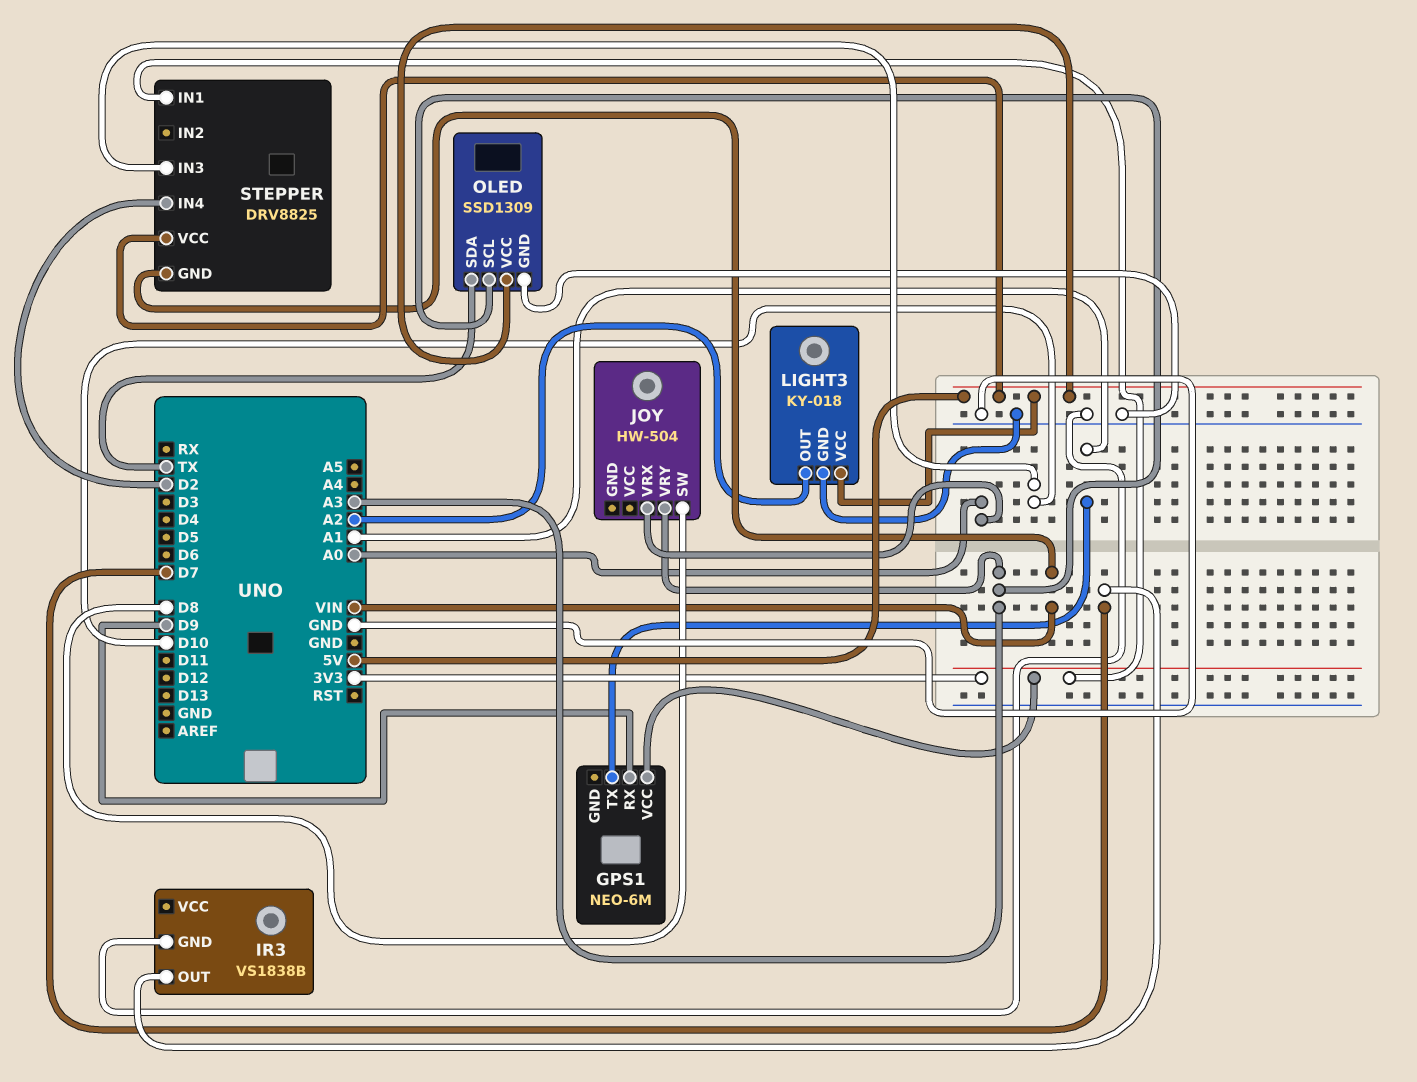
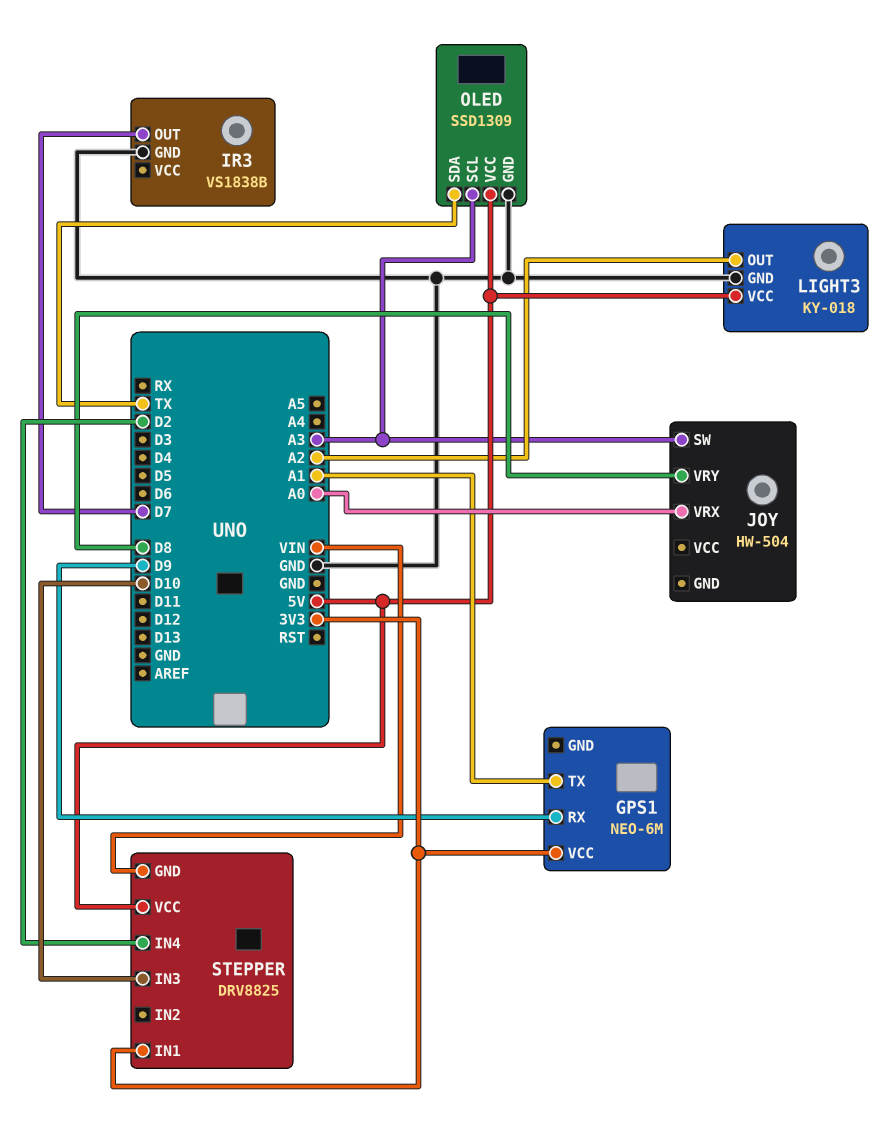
JOY pin SW: D8 -> A3
JOY pin VRY: A3 -> D8

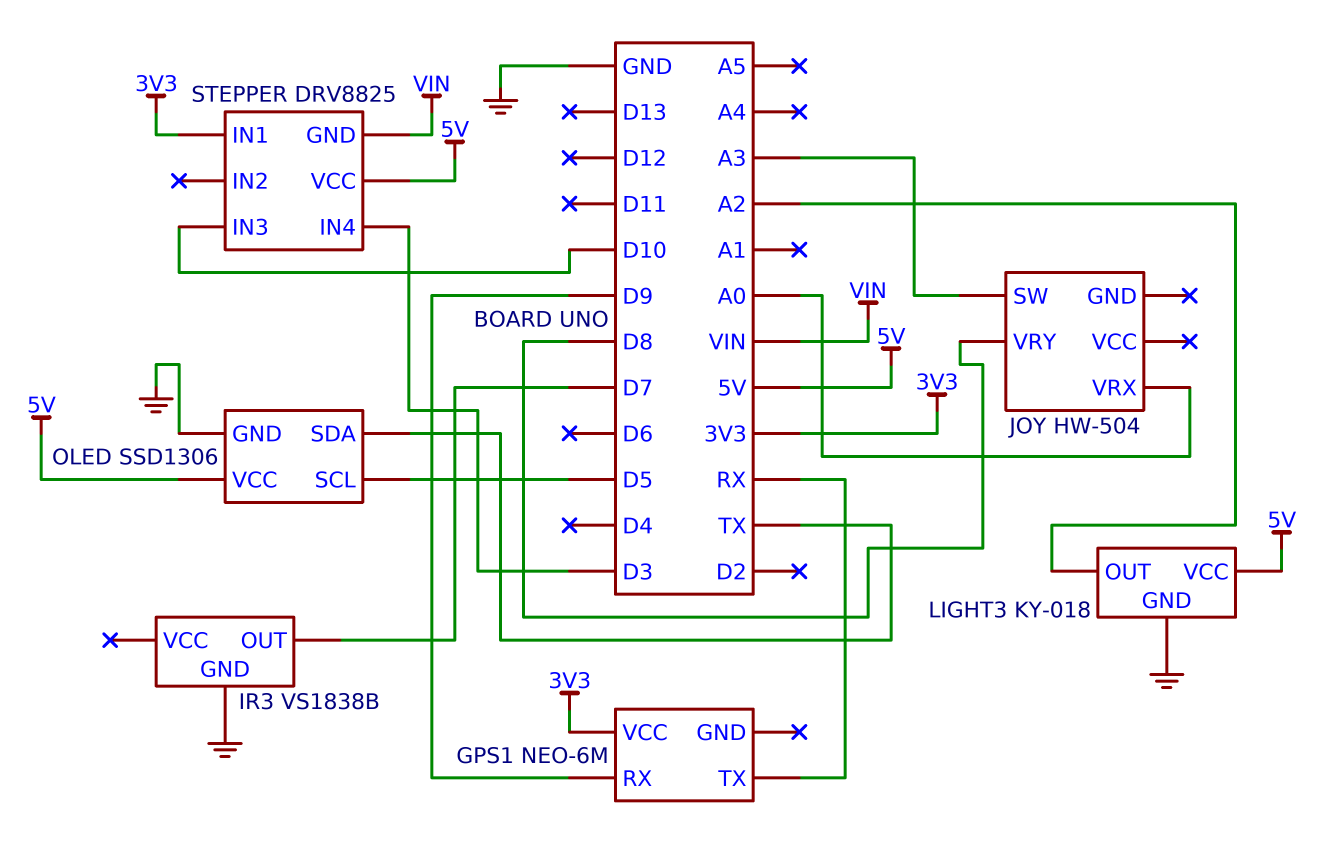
GPS1 pin TX: A1 -> RX
OLED: SSD1309 -> SSD1306
OLED pin SCL: A3 -> D5
STEPPER pin IN4: D2 -> D3

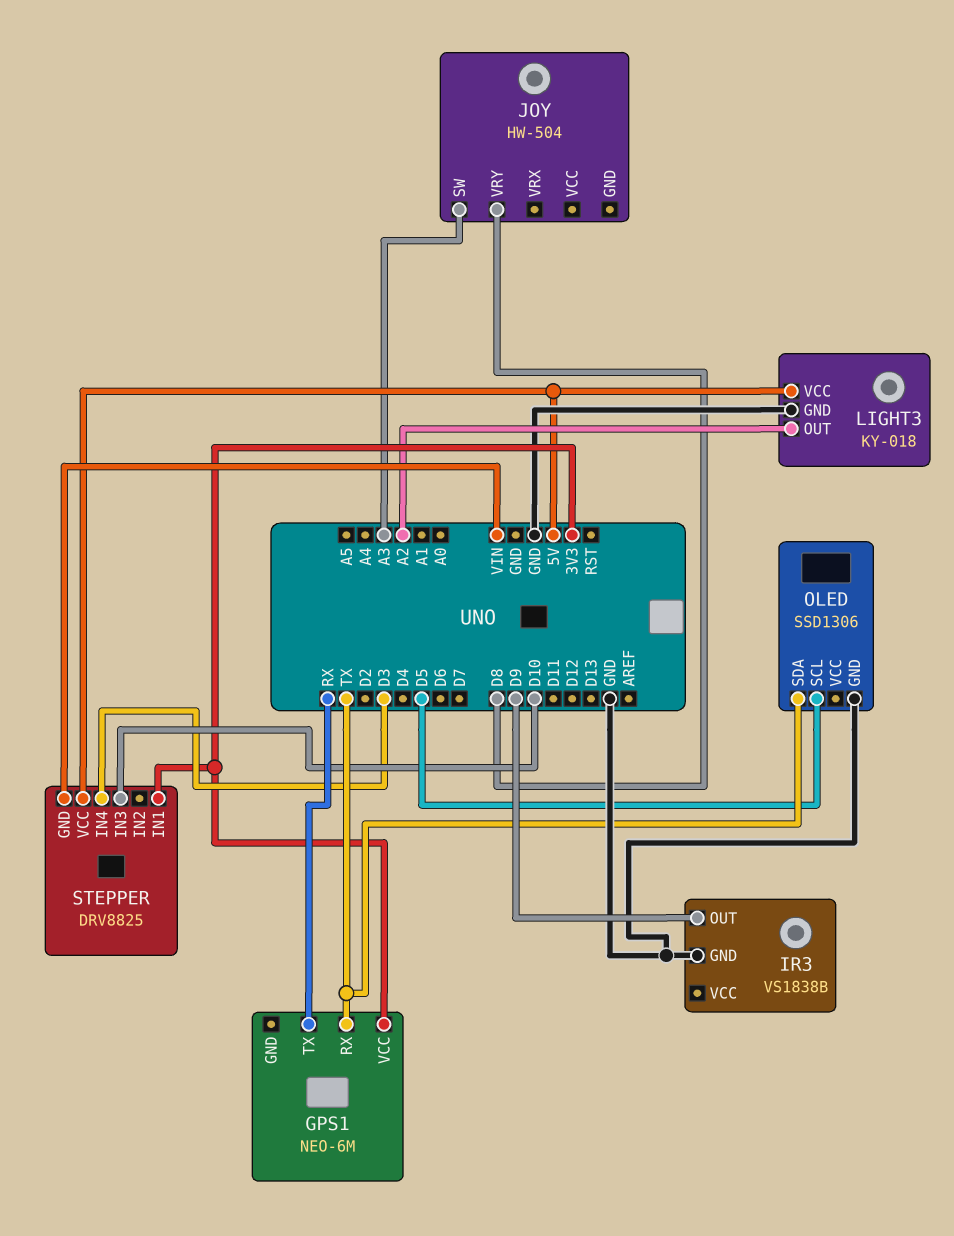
GPS1 pin RX: D9 -> TX
IR3 pin OUT: D7 -> D9
JOY pin VRX: A0 -> none
OLED pin VCC: 5V -> none

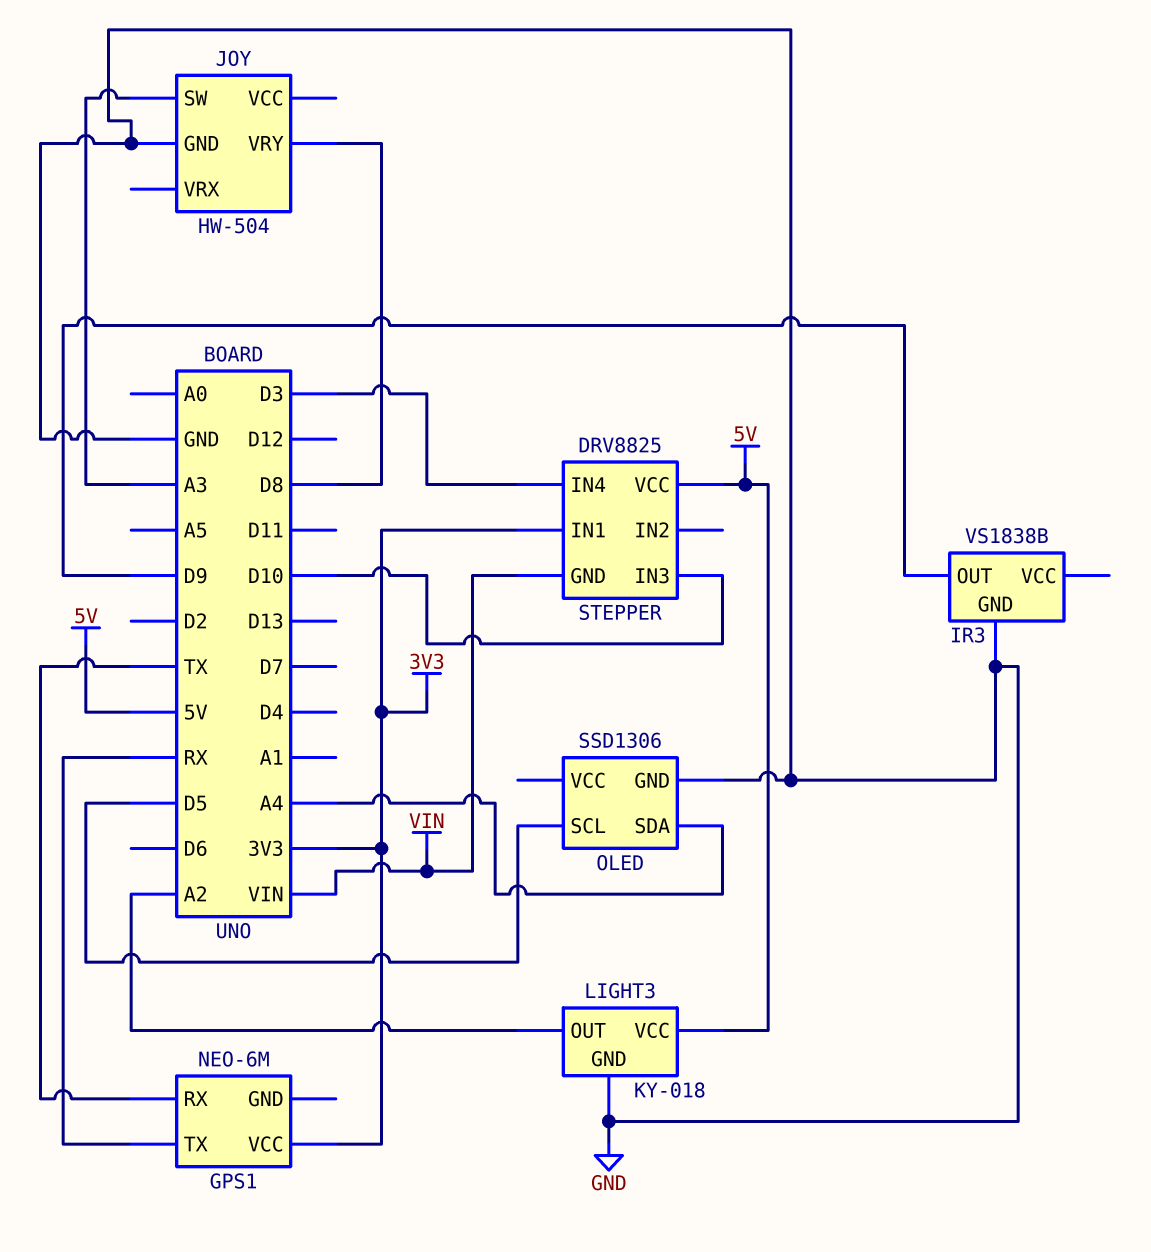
JOY pin GND: none -> GND
OLED pin SDA: TX -> A4

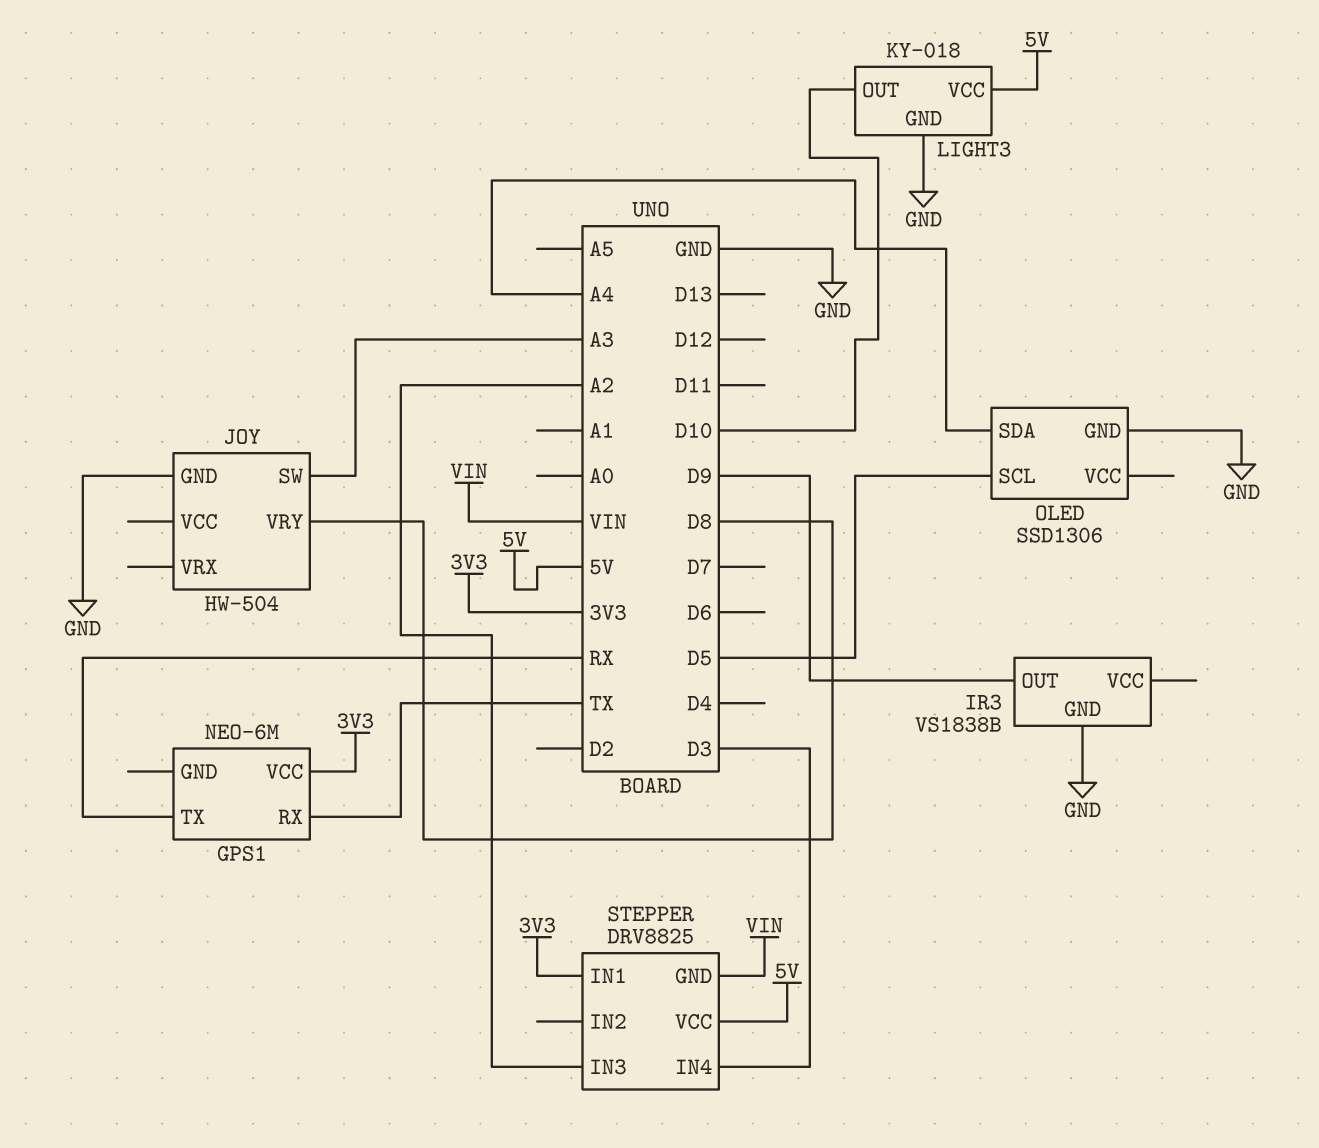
LIGHT3 pin OUT: A2 -> D10
STEPPER pin IN3: D10 -> A2

